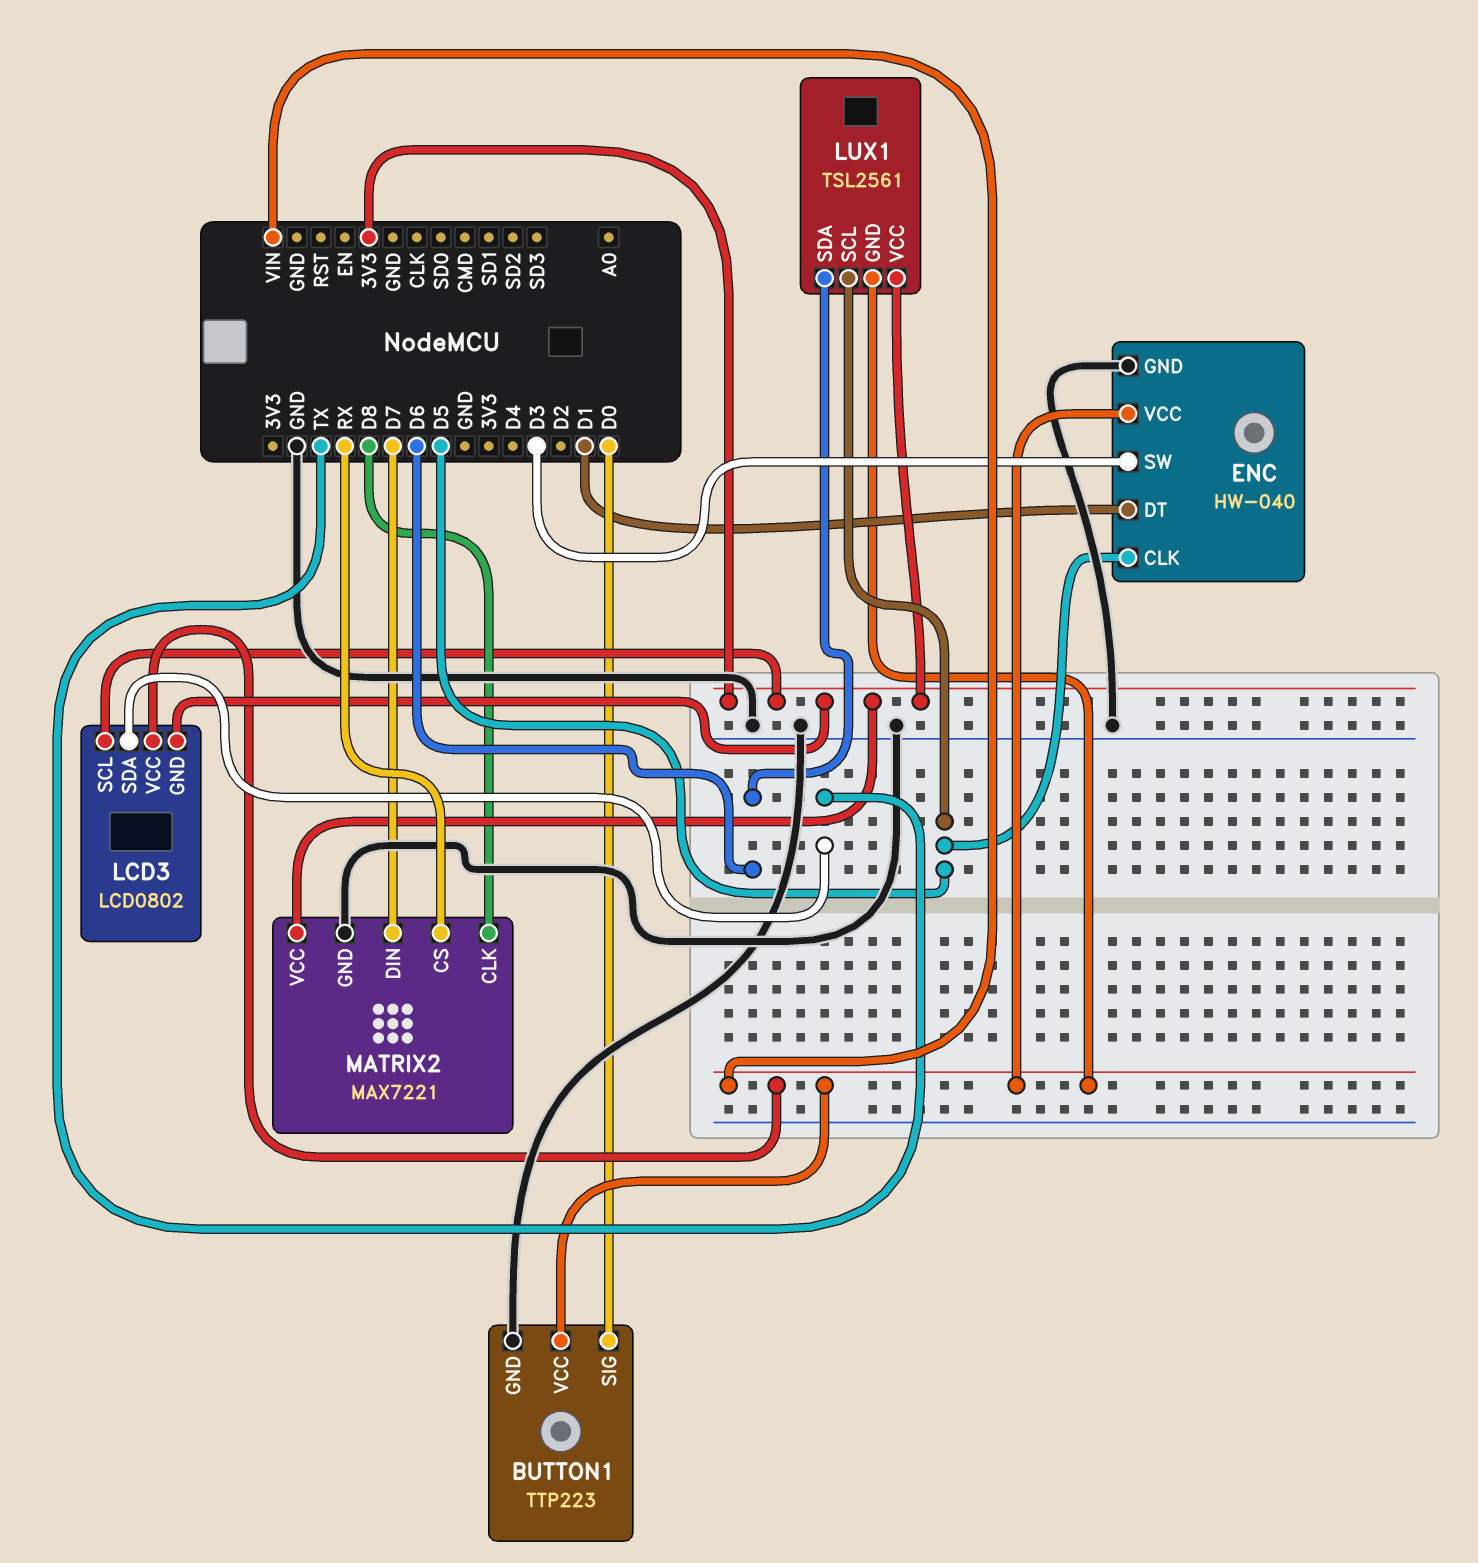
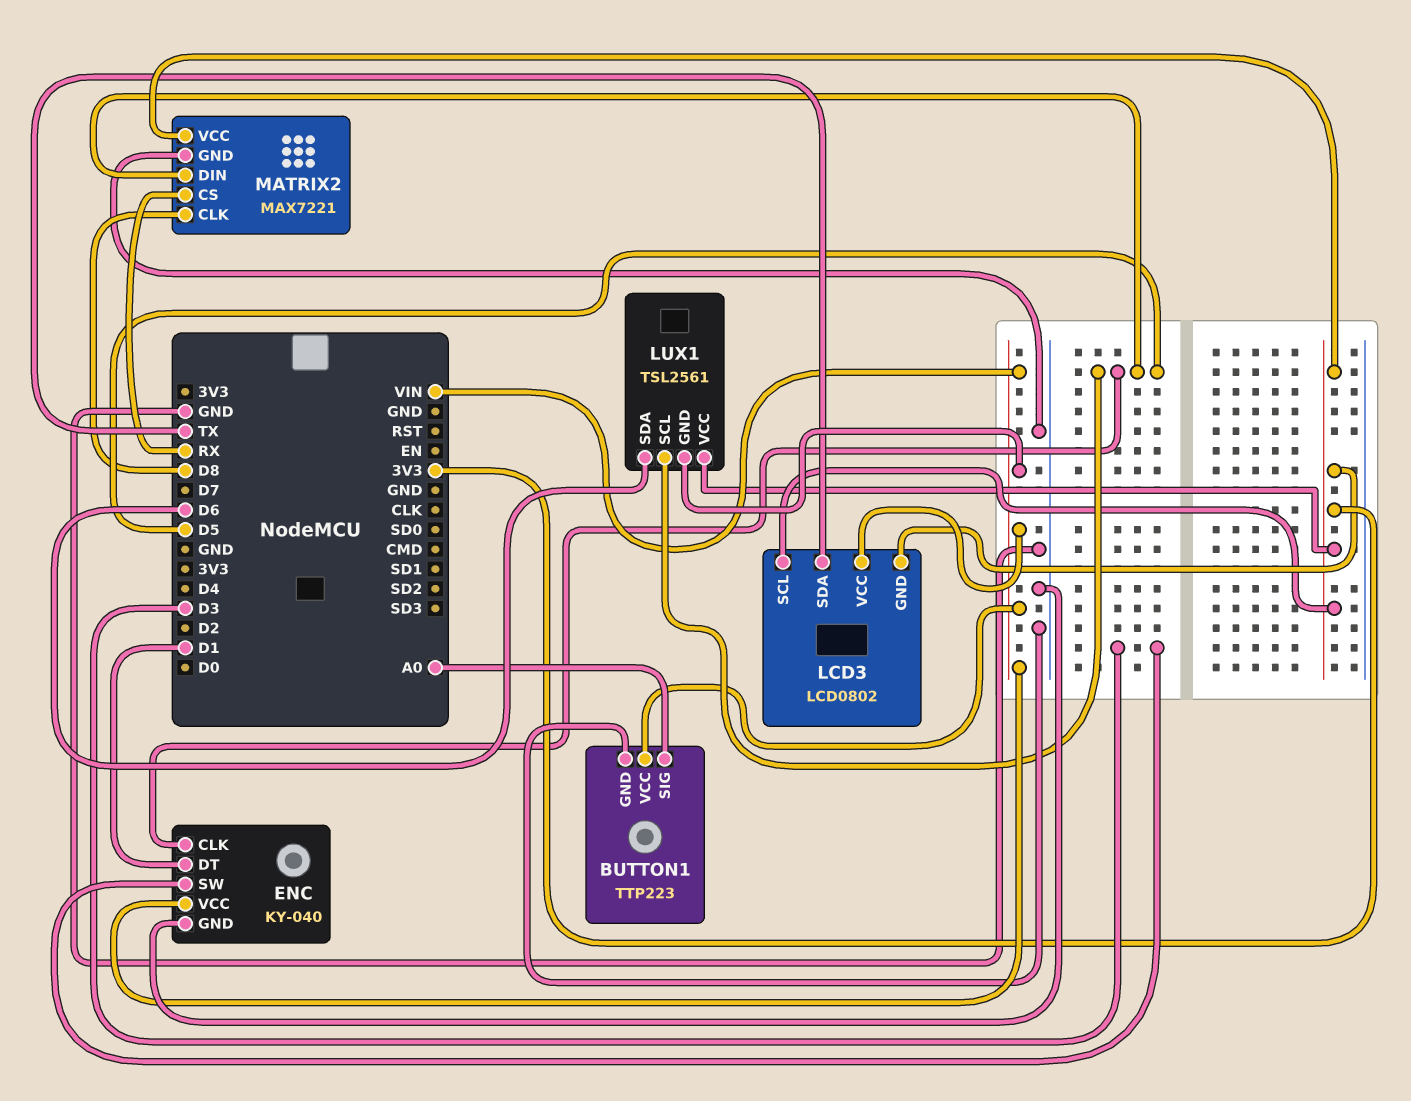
BUTTON1 pin SIG: D0 -> A0
ENC: HW-040 -> KY-040
MATRIX2 pin DIN: D7 -> D5

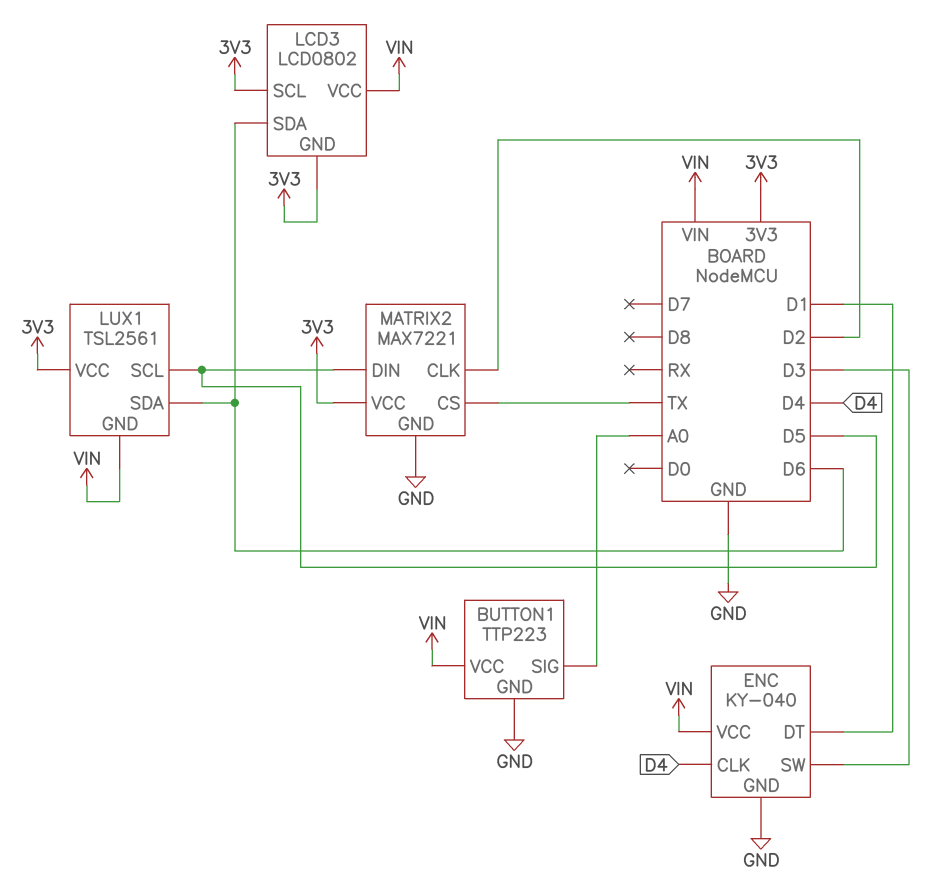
ENC pin CLK: D5 -> D4
LCD3 pin SDA: TX -> D6
MATRIX2 pin CLK: D8 -> D2
MATRIX2 pin CS: RX -> TX

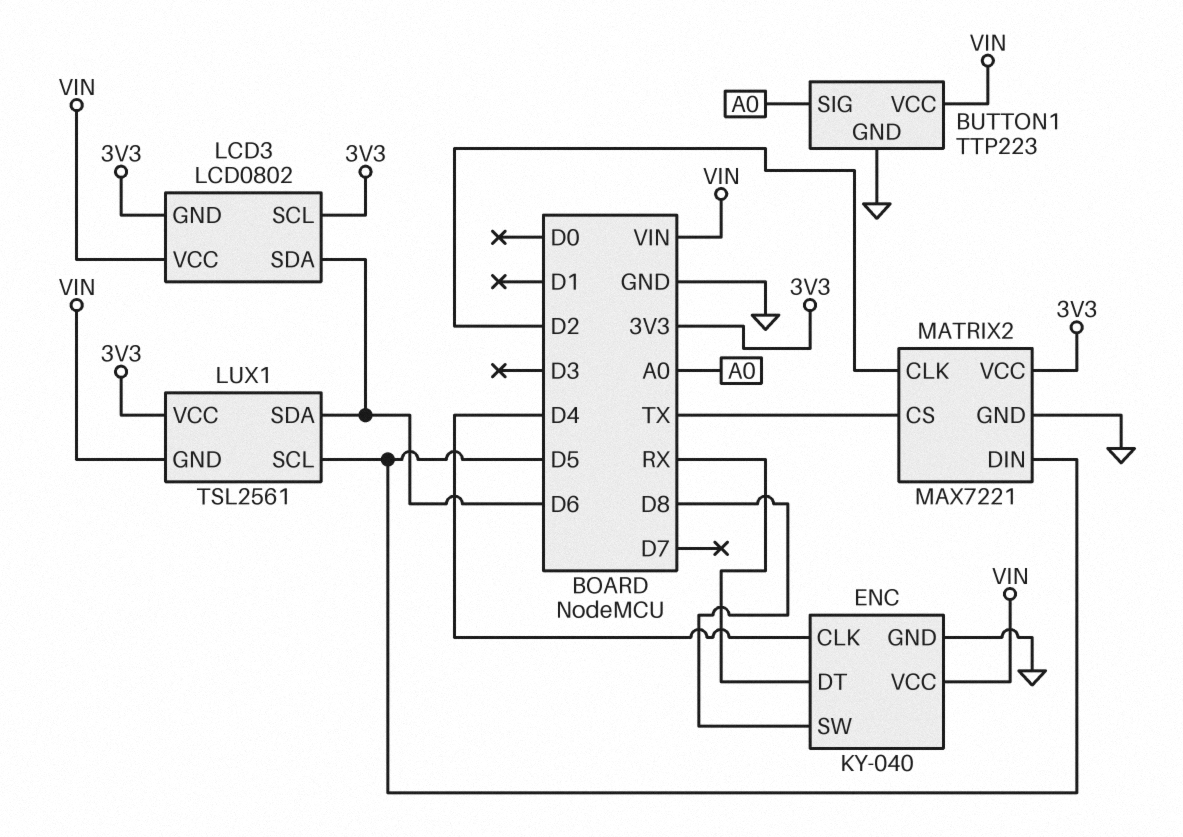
ENC pin DT: D1 -> RX
ENC pin SW: D3 -> D8

